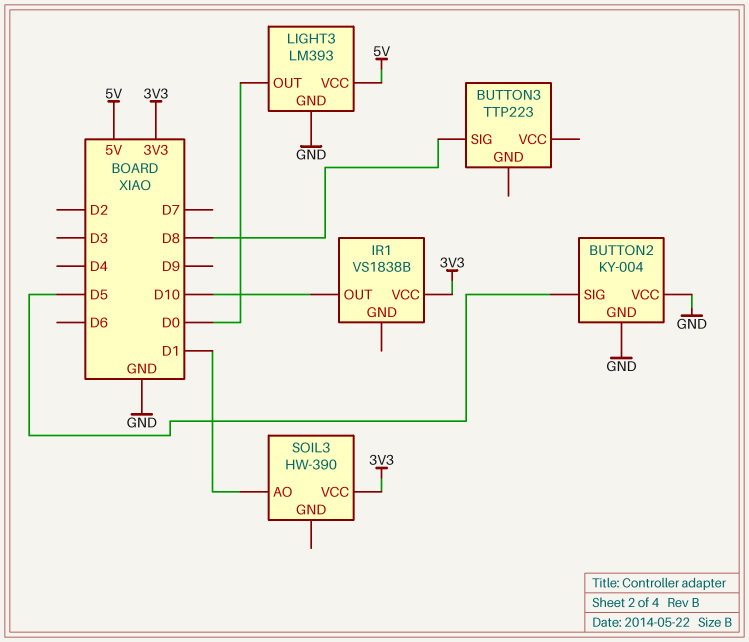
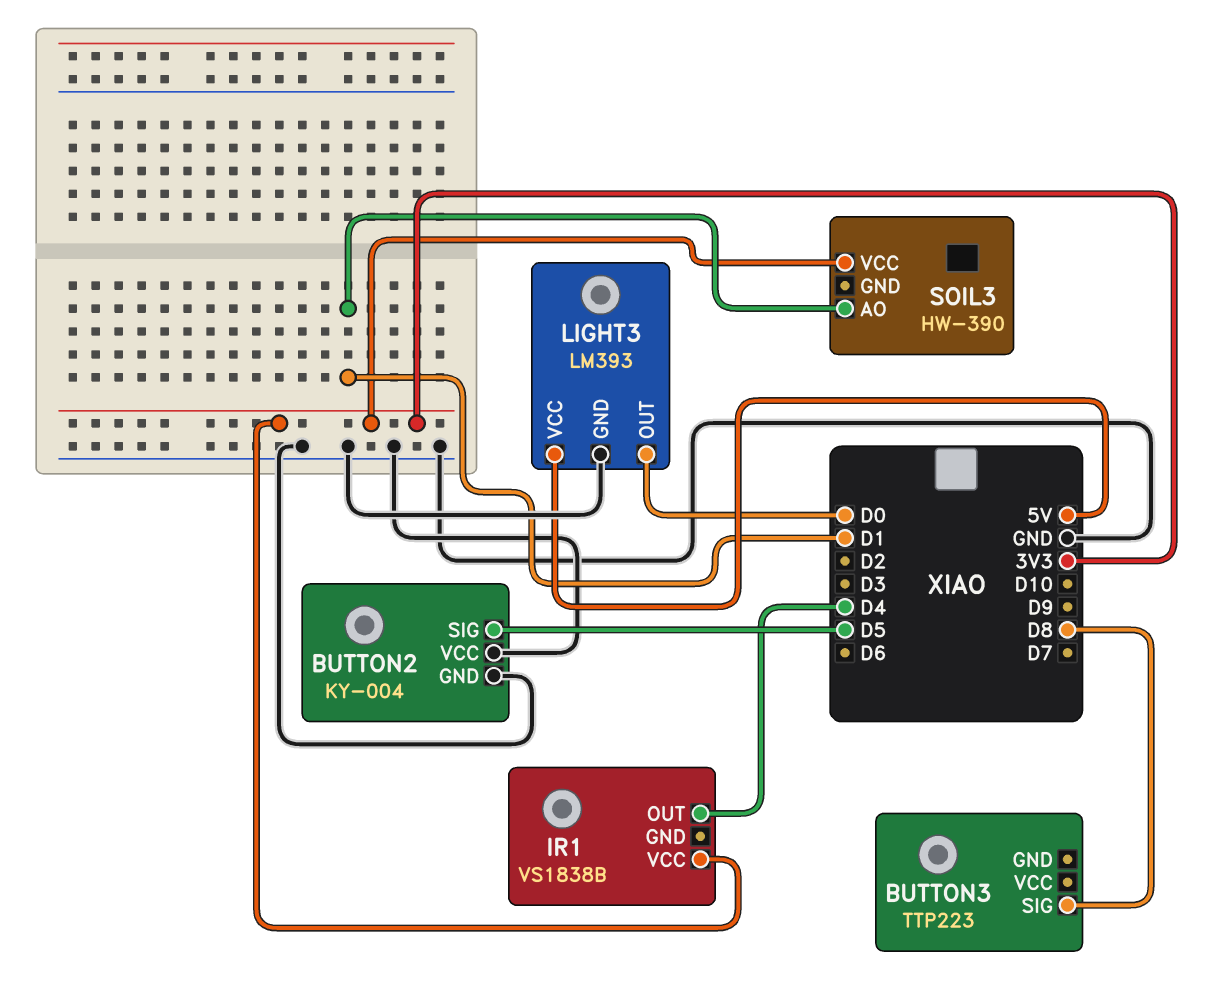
IR1 pin OUT: D10 -> D4

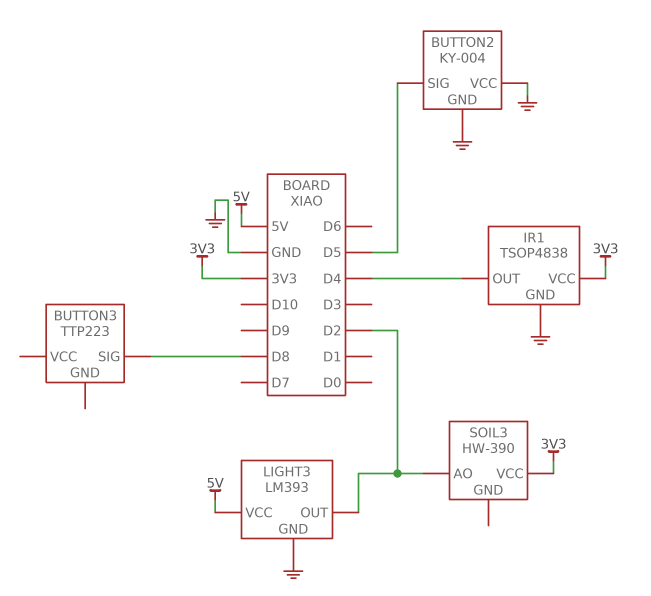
IR1: VS1838B -> TSOP4838
IR1 pin GND: none -> GND
LIGHT3 pin OUT: D0 -> D2
SOIL3 pin AO: D1 -> D2

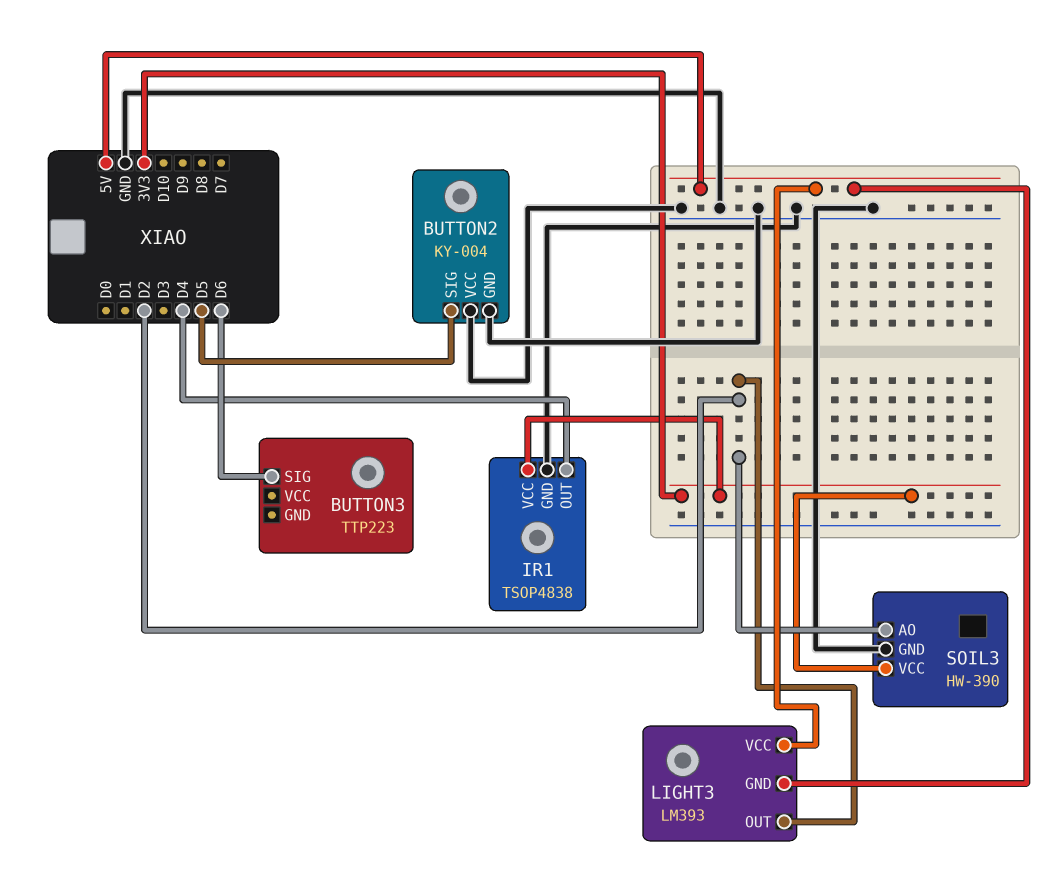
BUTTON3 pin SIG: D8 -> D6
LIGHT3 pin GND: GND -> 5V
SOIL3 pin GND: none -> GND

